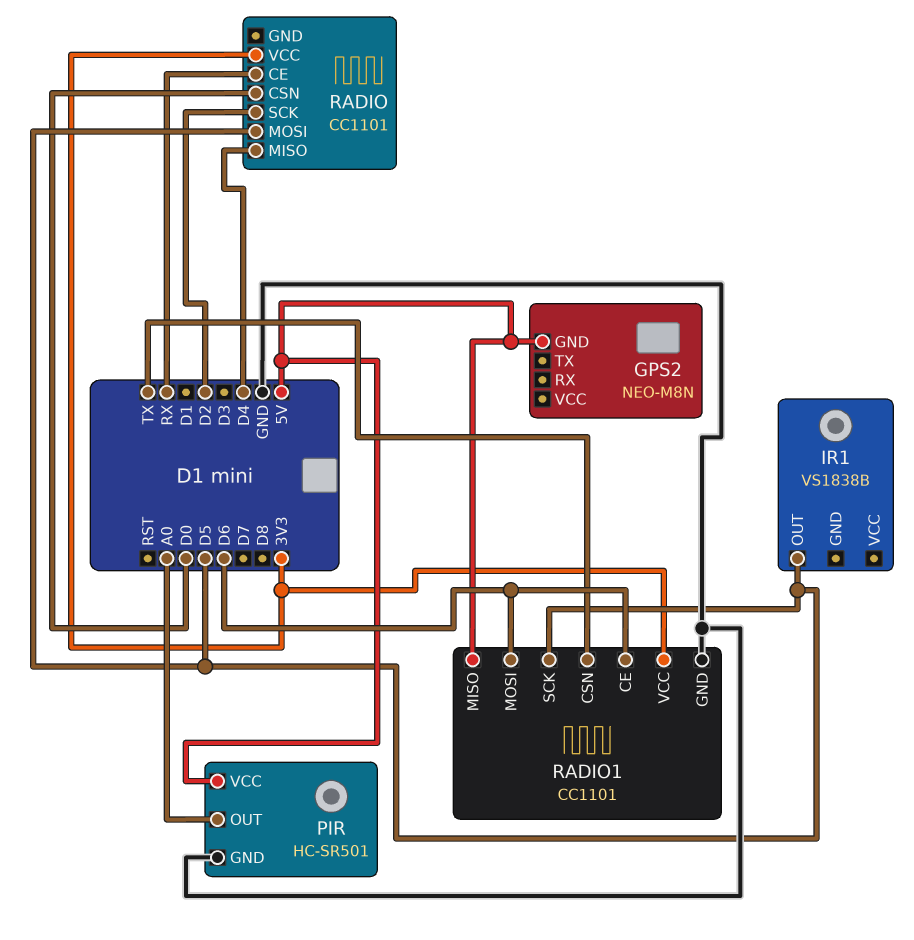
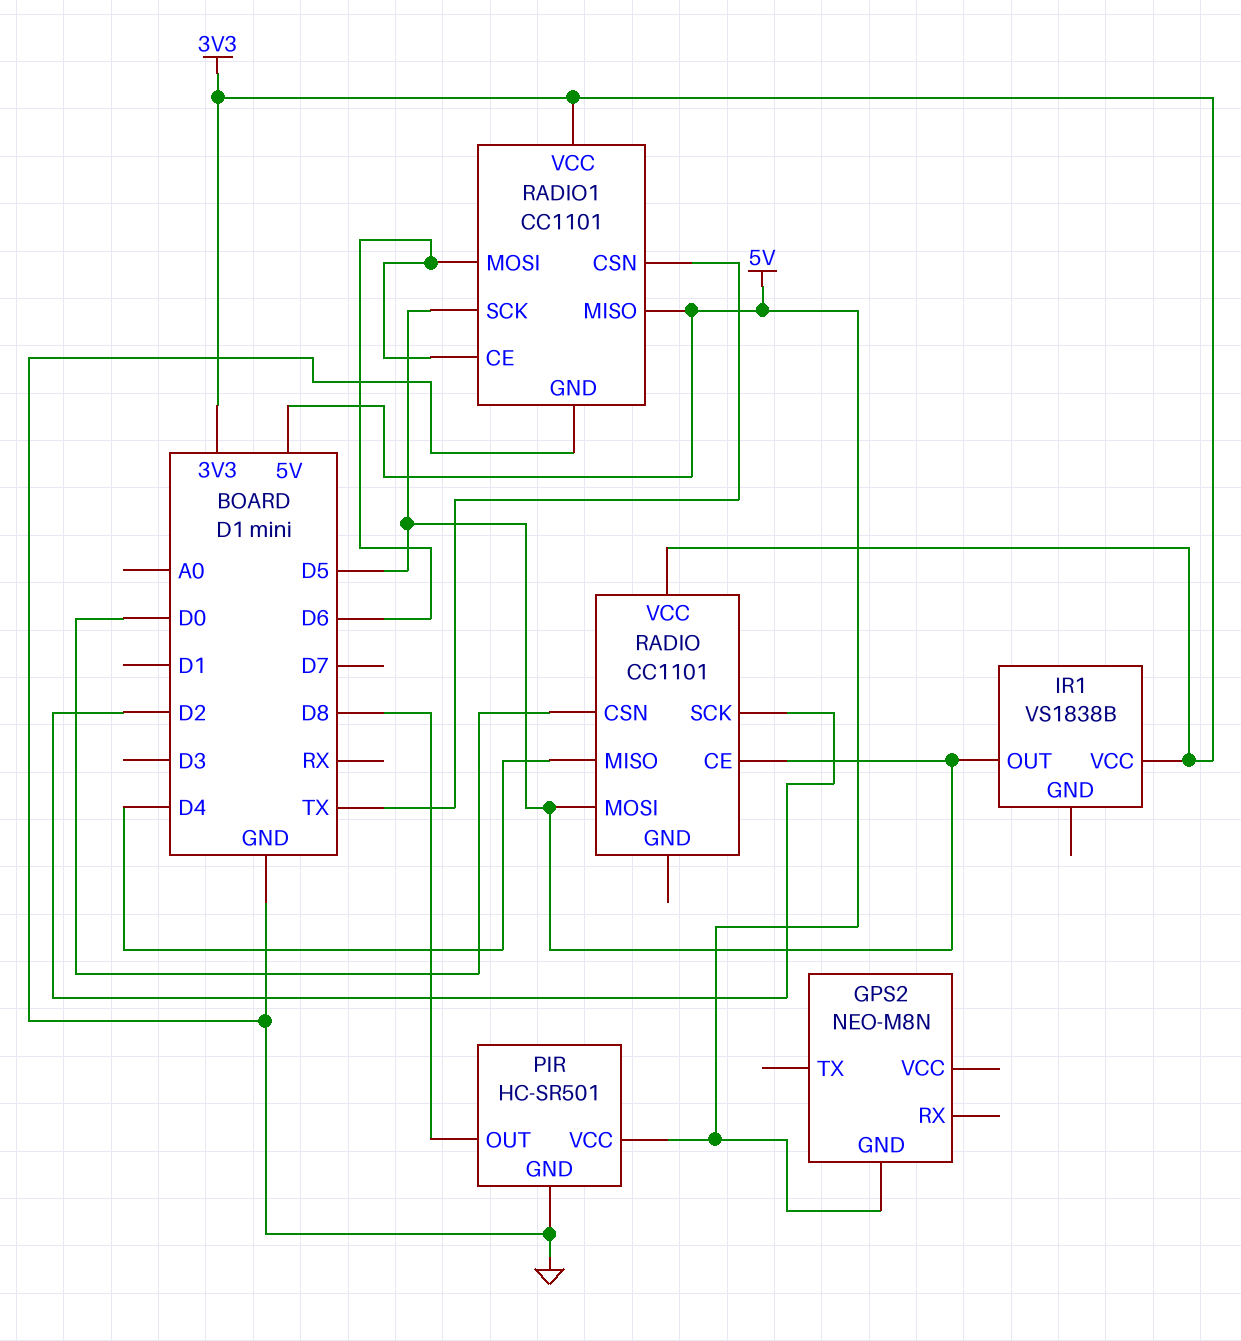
IR1 pin VCC: none -> 3V3
PIR pin OUT: A0 -> D8
RADIO pin CE: RX -> D5

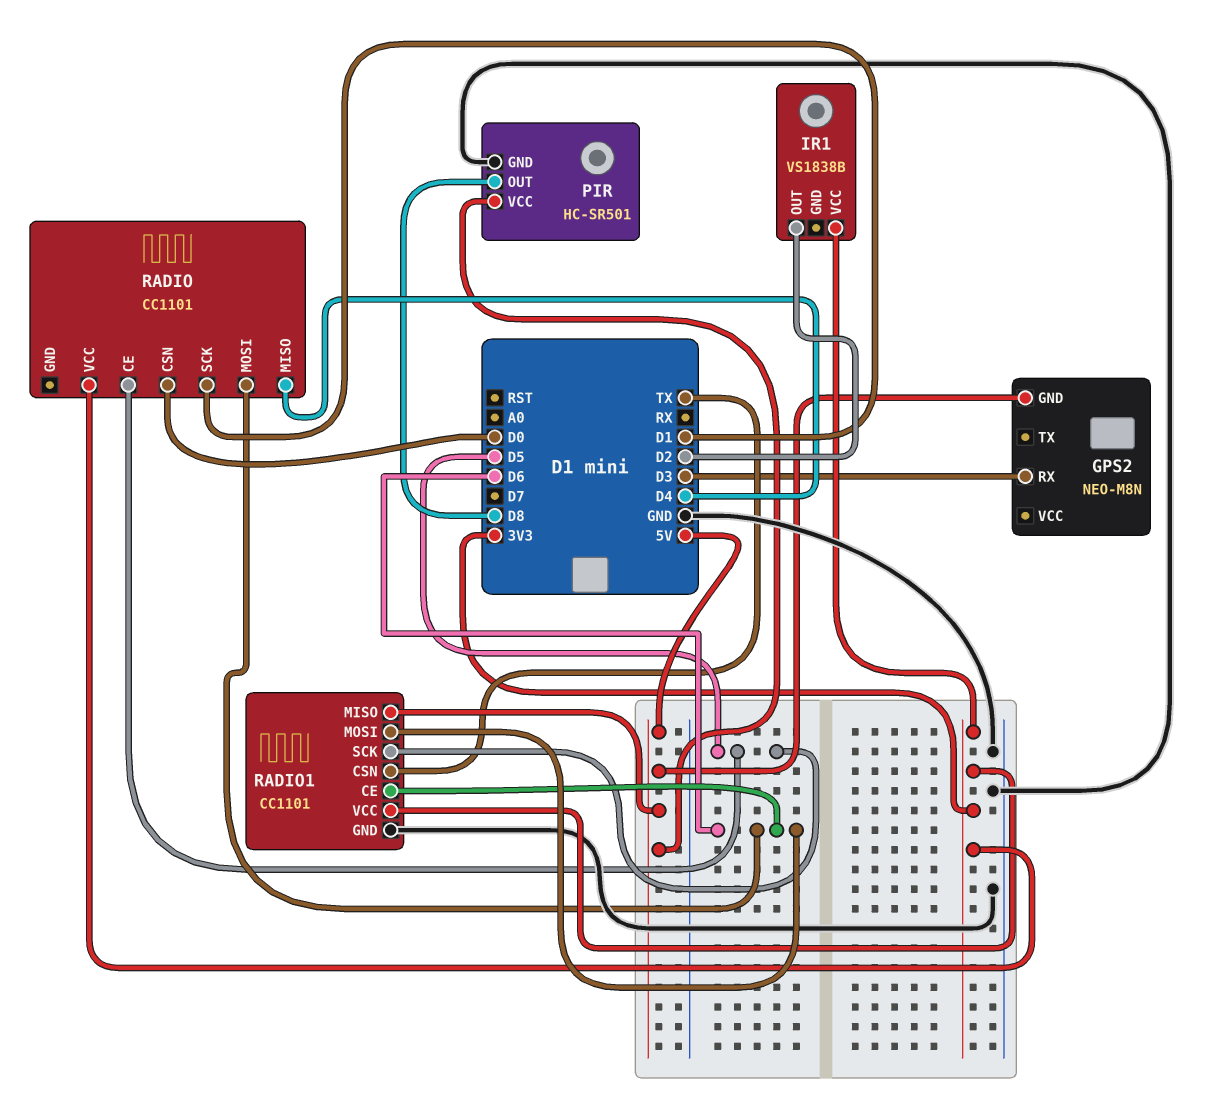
GPS2 pin RX: none -> D3
IR1 pin OUT: D5 -> D2
RADIO pin MOSI: D5 -> D6
RADIO pin SCK: D2 -> D1

